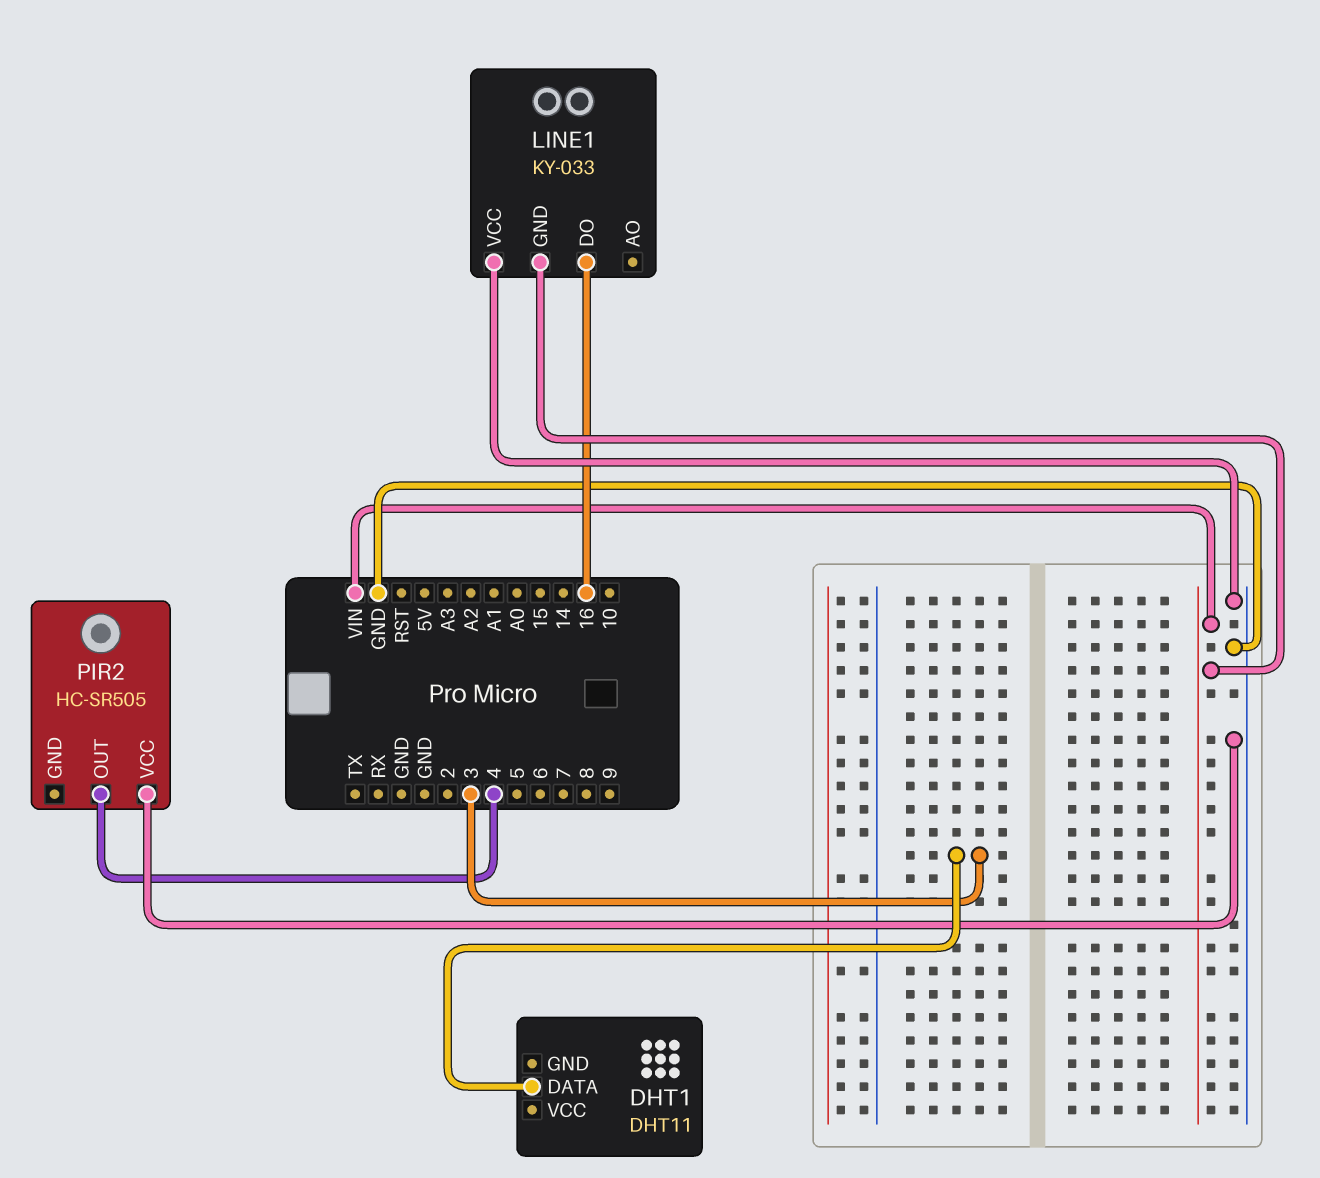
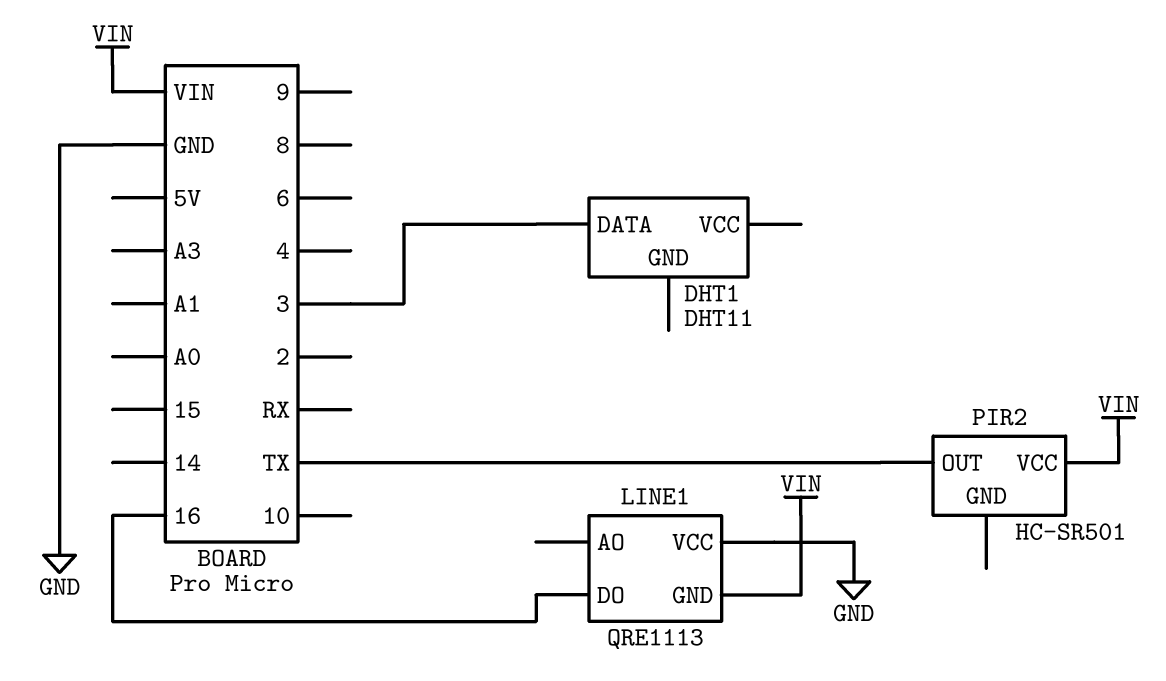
LINE1: KY-033 -> QRE1113
PIR2: HC-SR505 -> HC-SR501
PIR2 pin OUT: 4 -> TX
PIR2 pin VCC: GND -> VIN

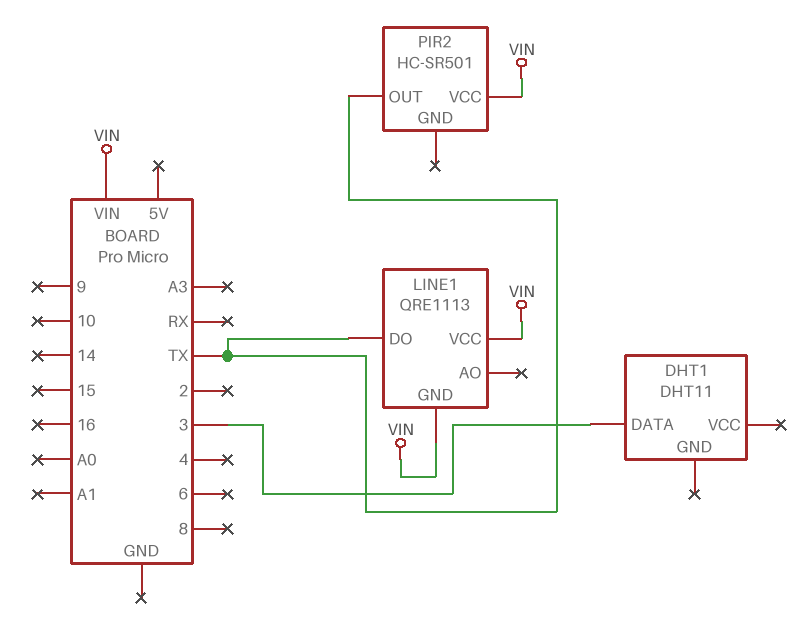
LINE1 pin DO: 16 -> TX
LINE1 pin VCC: GND -> VIN

